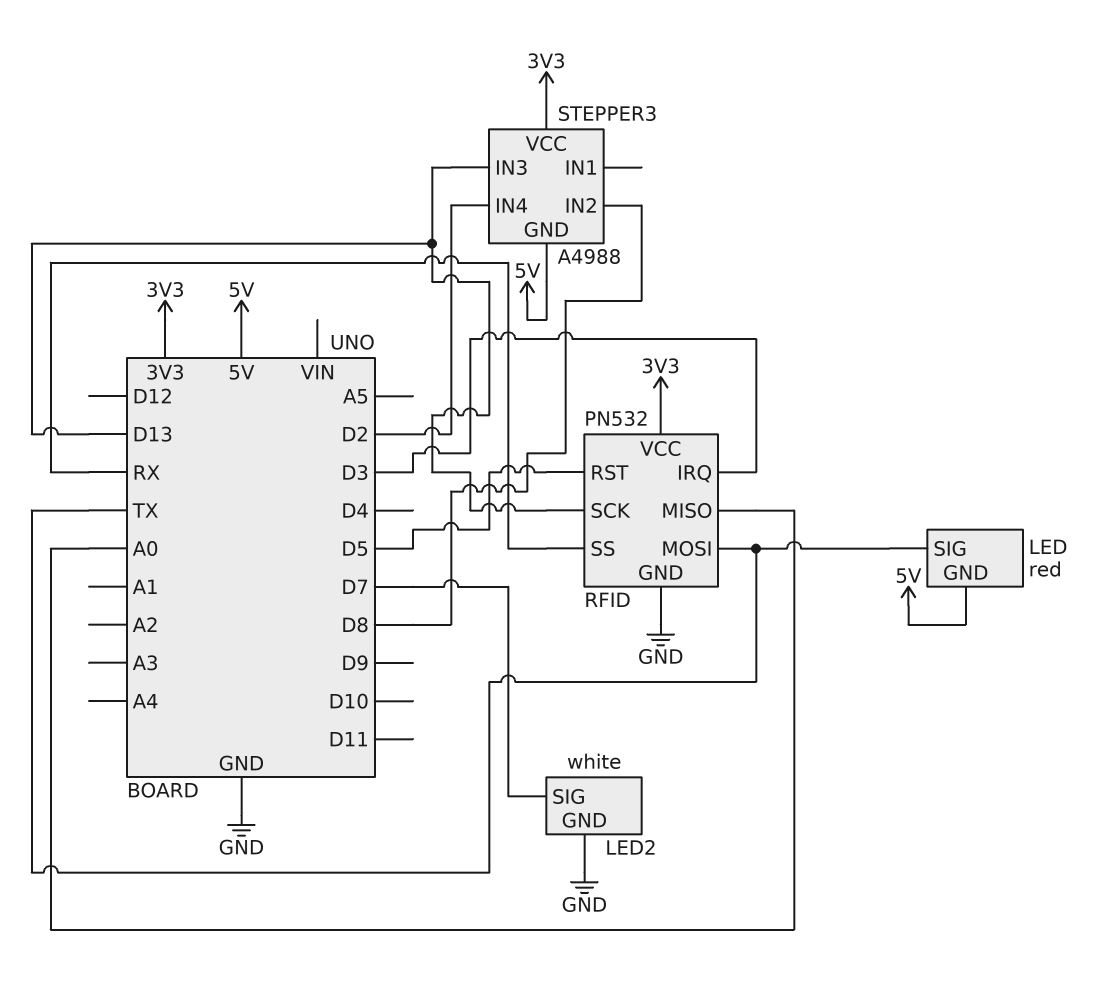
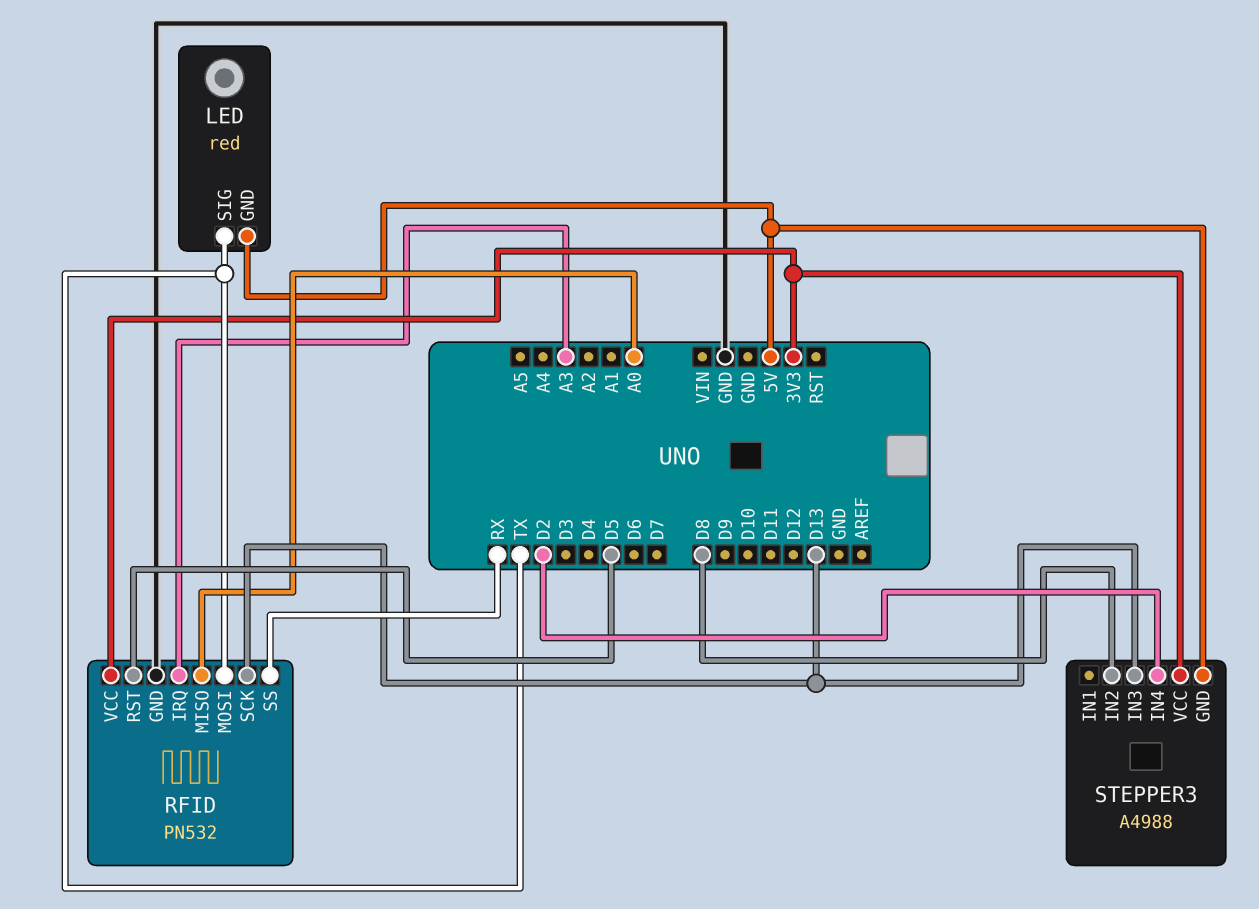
LED2: white -> none
LED2 pin GND: GND -> none
LED2 pin SIG: D7 -> none
RFID pin IRQ: D3 -> A3

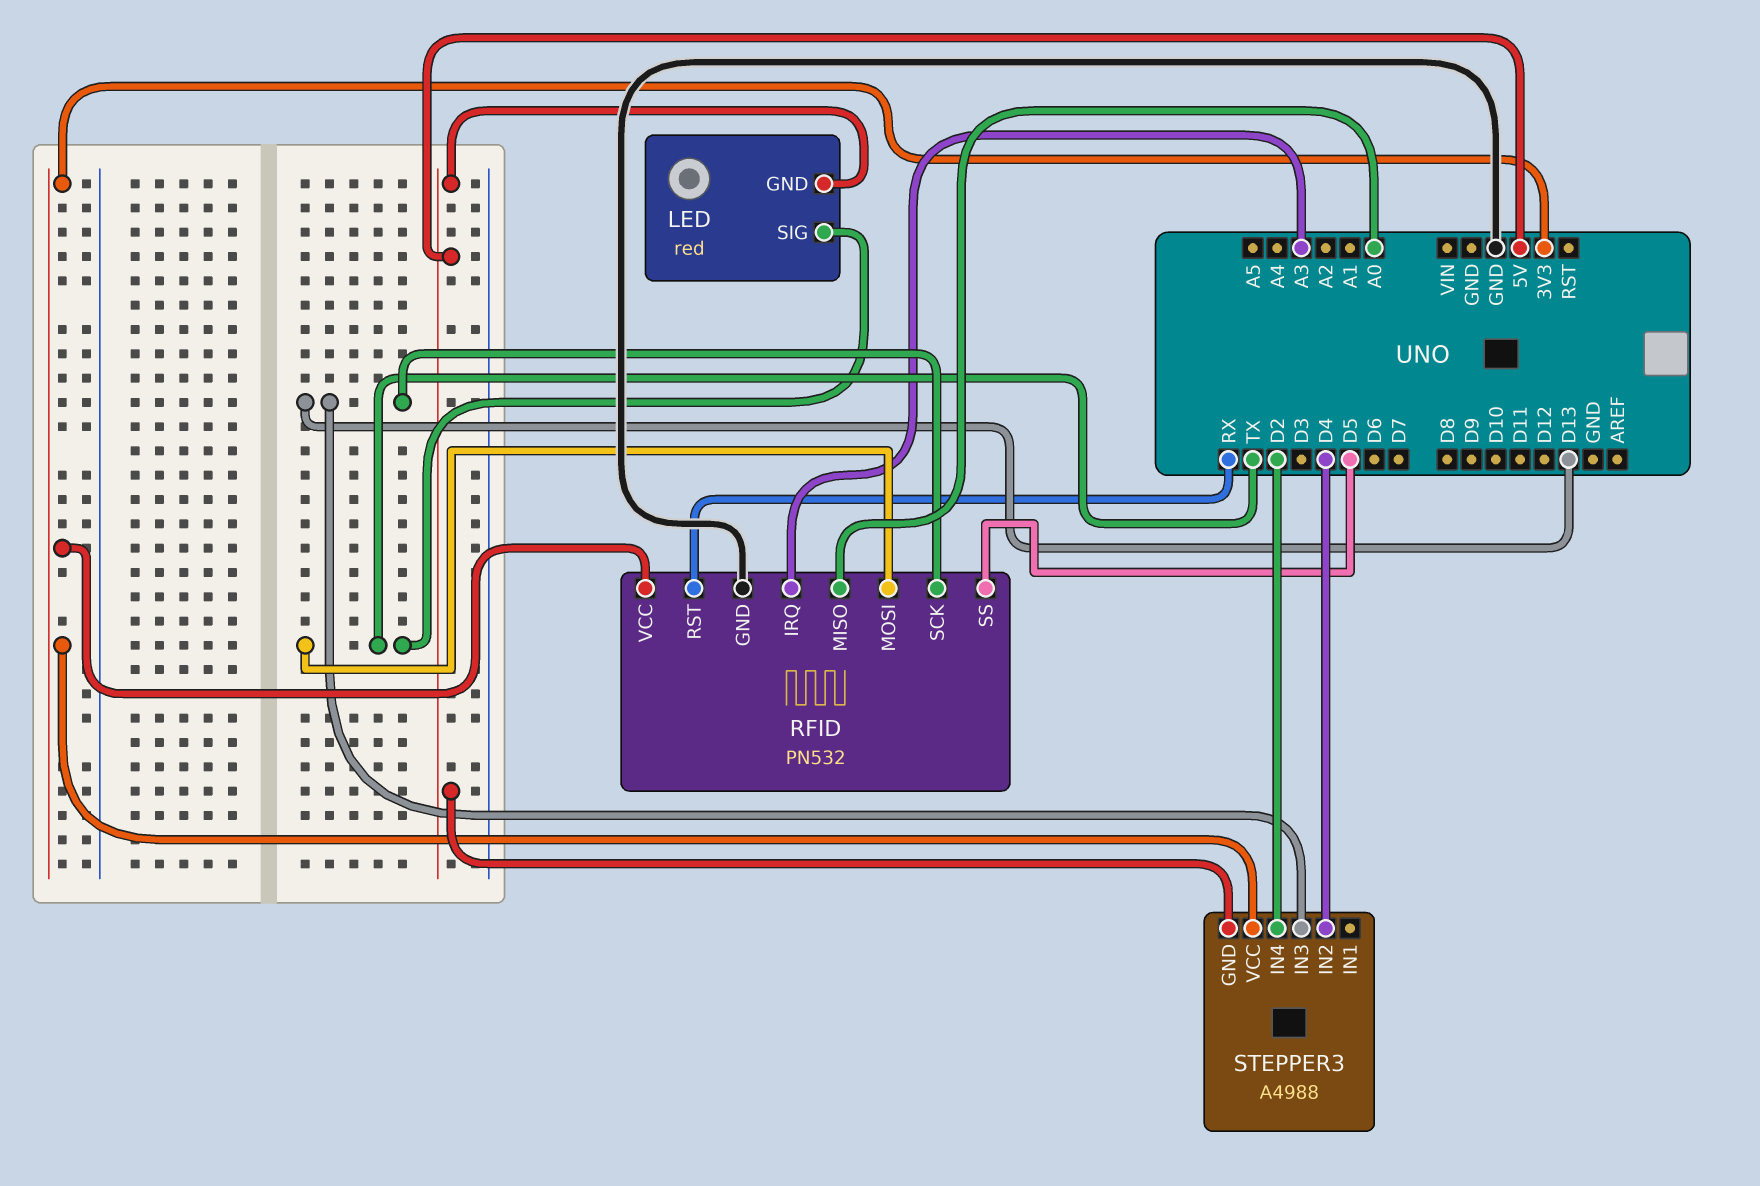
RFID pin RST: D5 -> RX
RFID pin SS: RX -> D5
STEPPER3 pin IN2: D8 -> D4

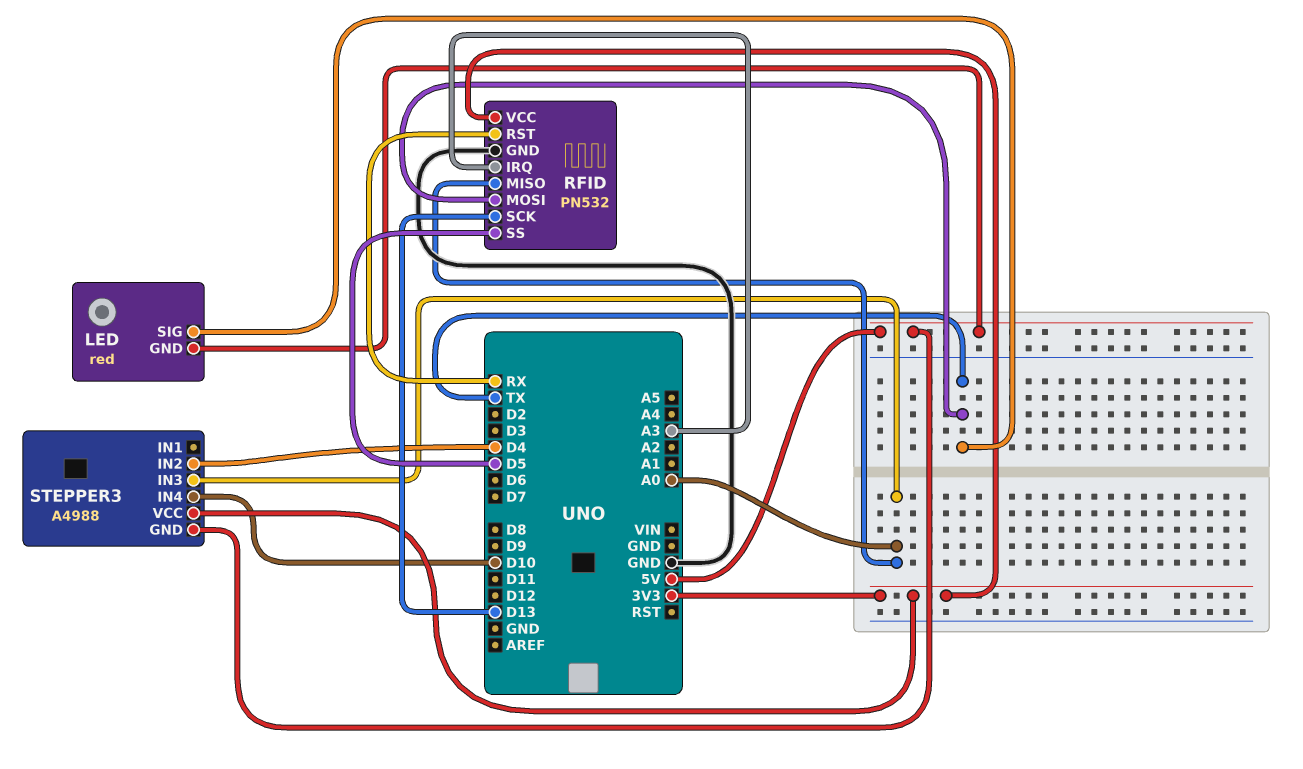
STEPPER3 pin IN3: D13 -> A0
STEPPER3 pin IN4: D2 -> D10

